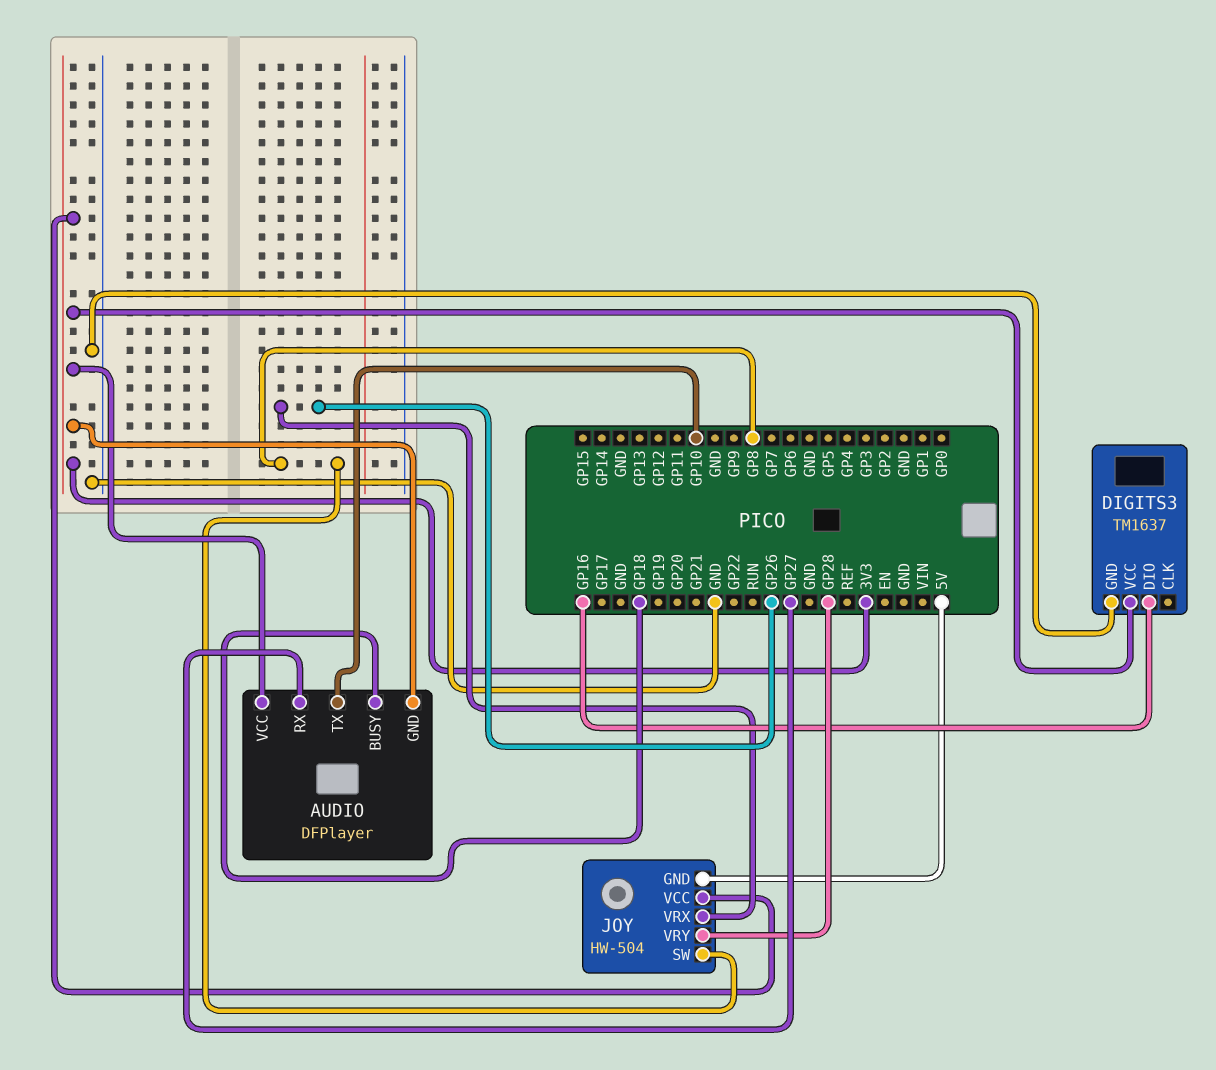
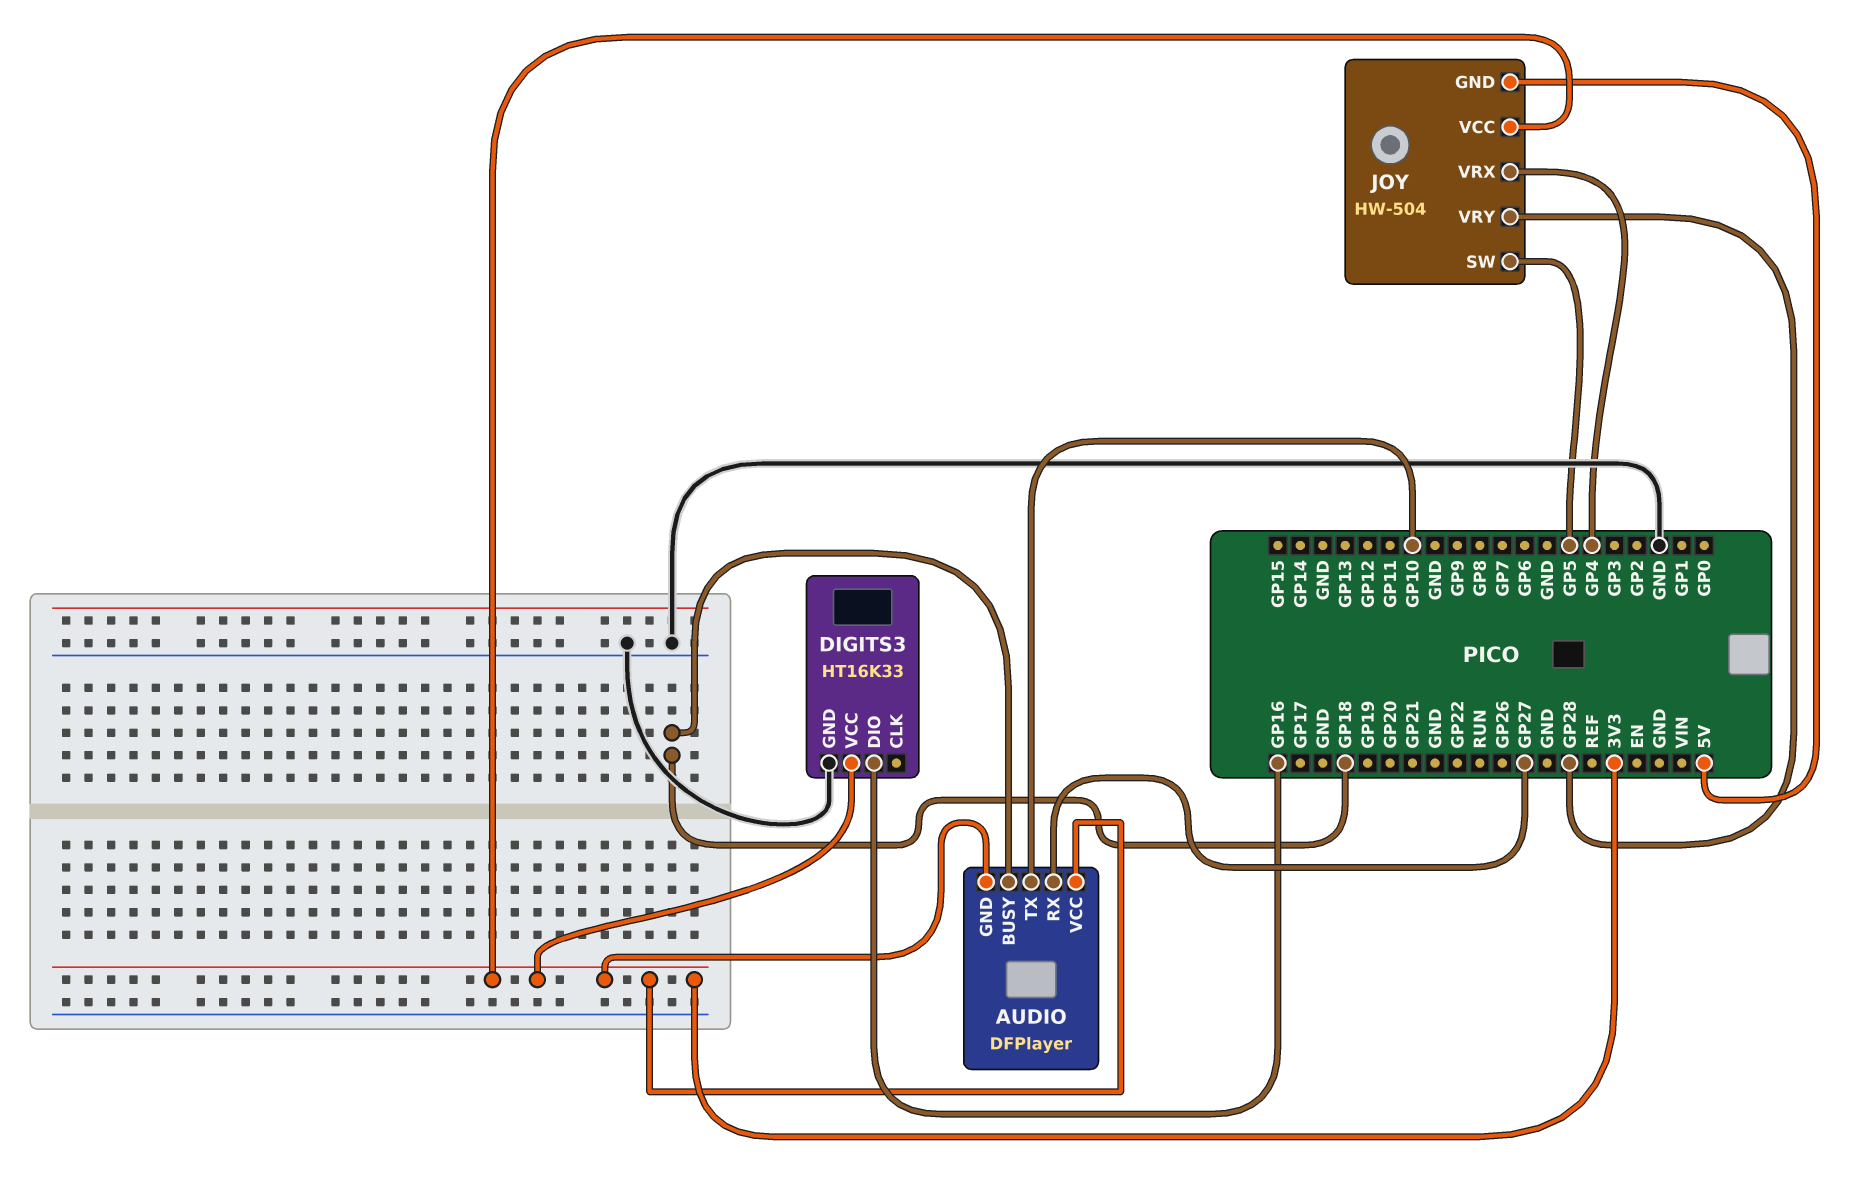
DIGITS3: TM1637 -> HT16K33
JOY pin SW: GP8 -> GP5
JOY pin VRX: GP26 -> GP4

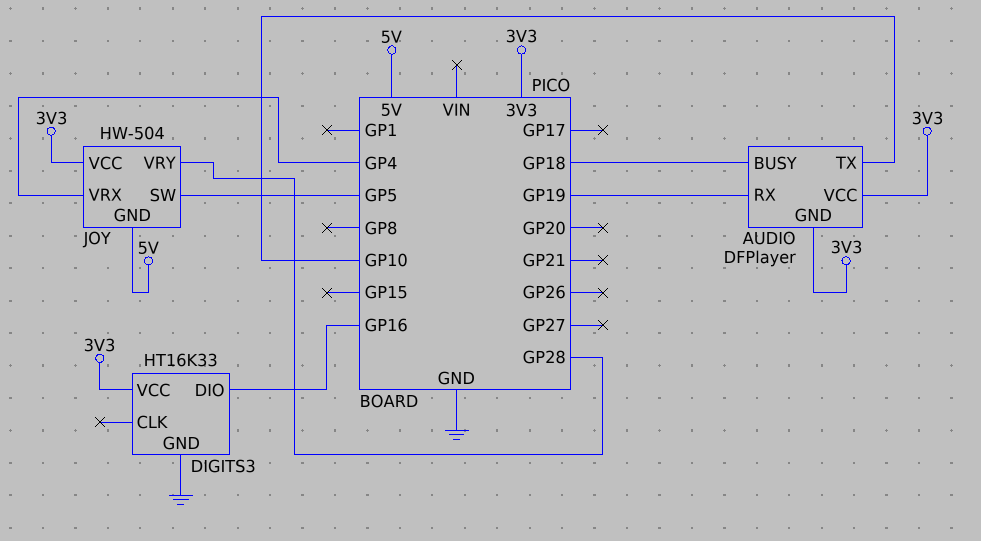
AUDIO pin RX: GP27 -> GP19

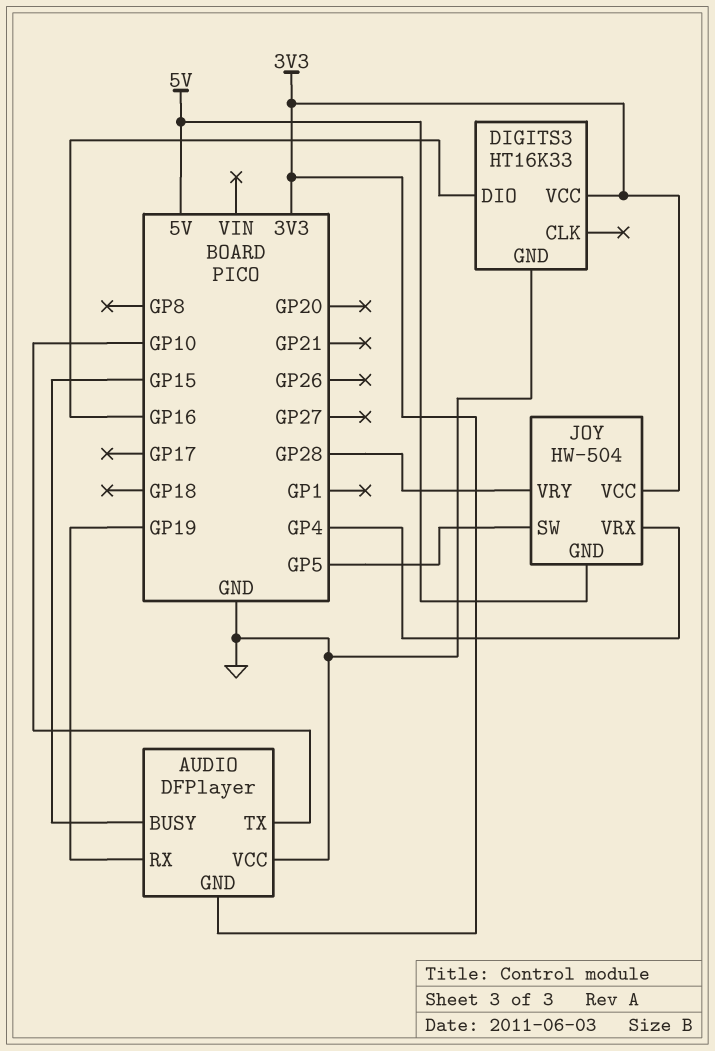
AUDIO pin BUSY: GP18 -> GP15
AUDIO pin VCC: 3V3 -> GND

